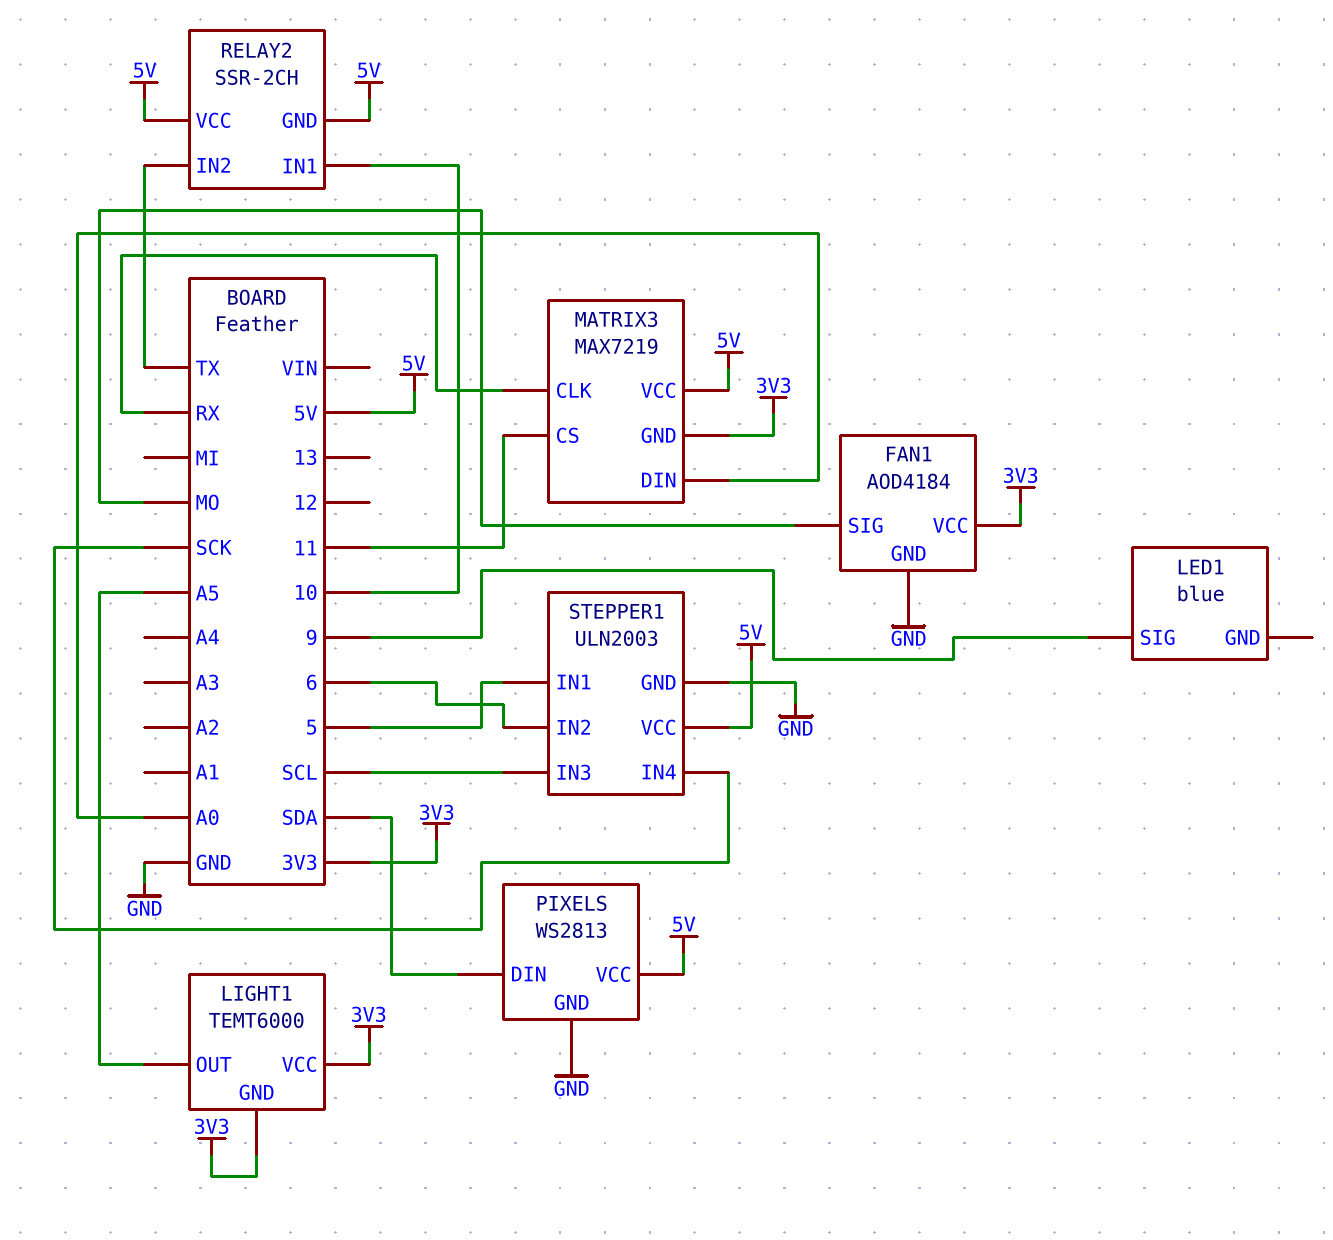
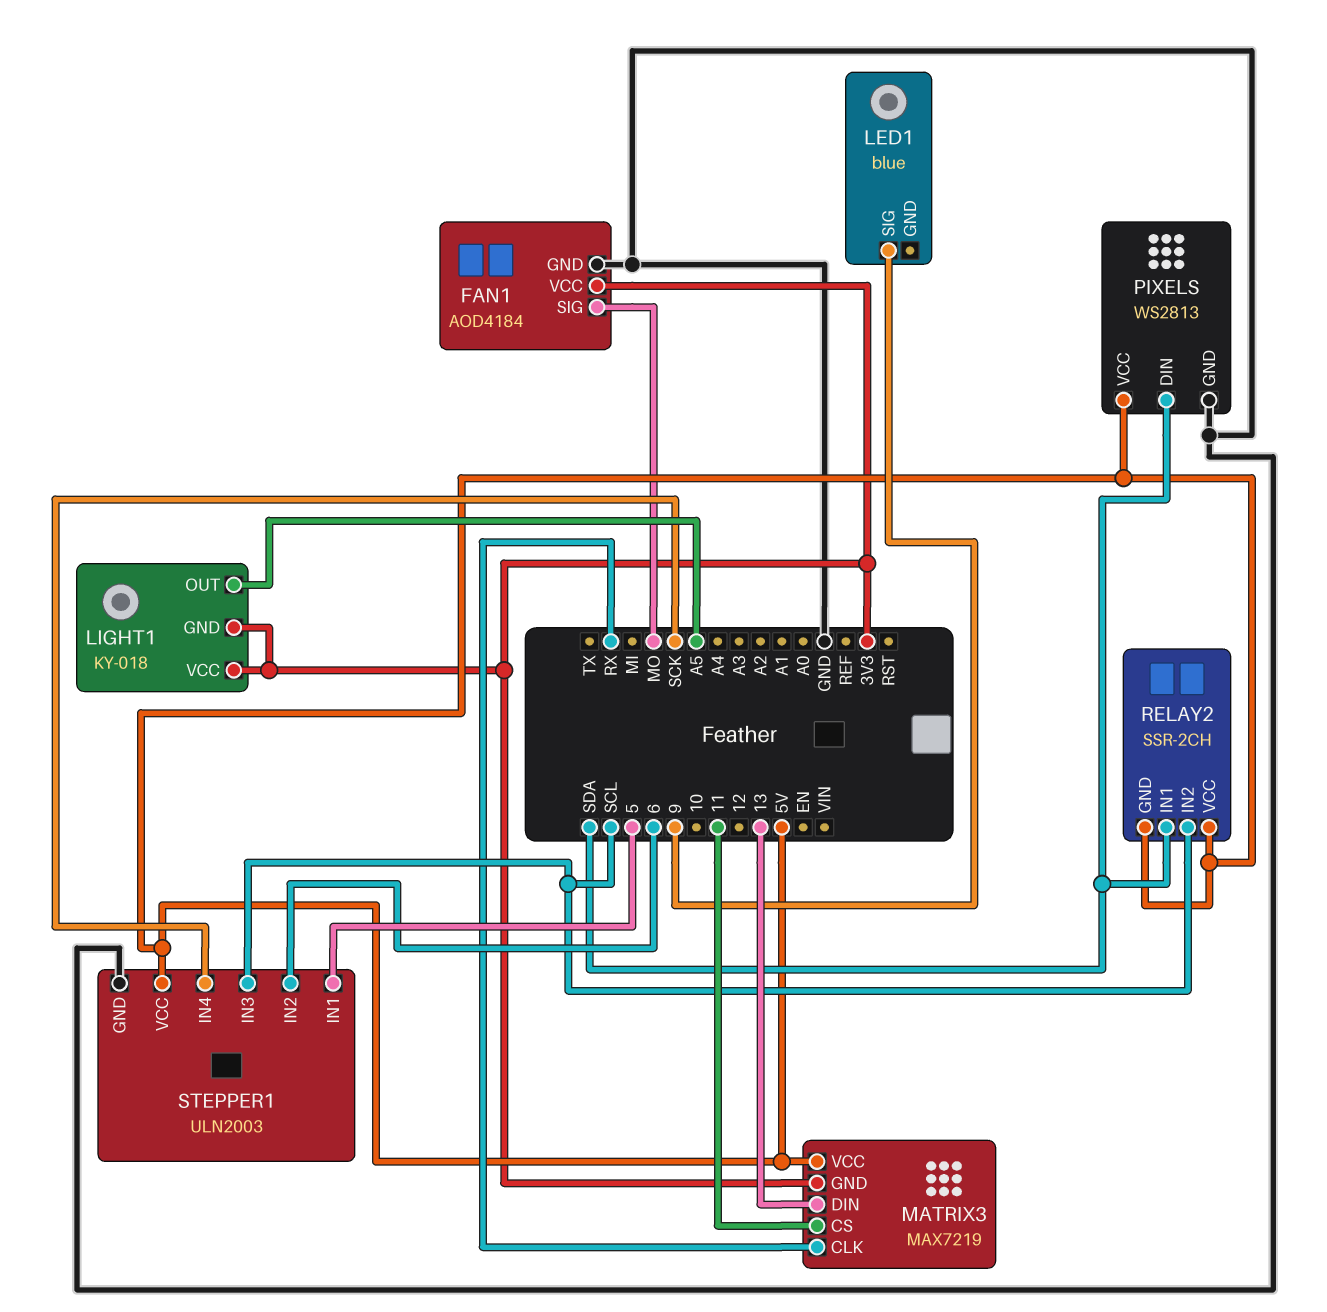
LIGHT1: TEMT6000 -> KY-018
MATRIX3 pin DIN: A0 -> 13
RELAY2 pin IN1: 10 -> SDA
RELAY2 pin IN2: TX -> SCL

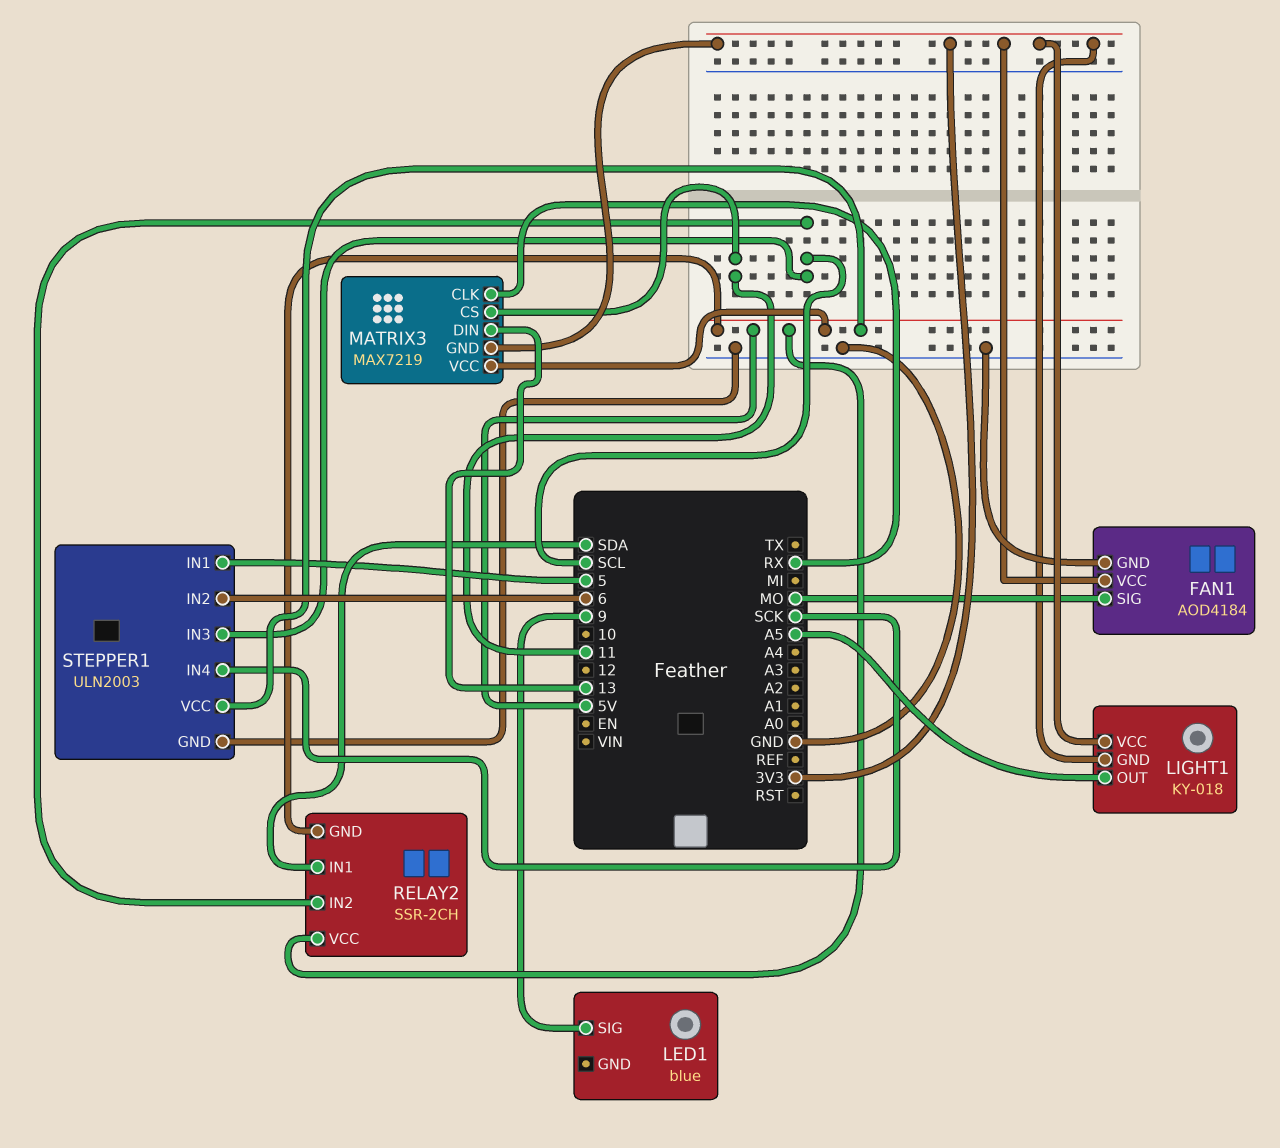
PIXELS: WS2813 -> none
PIXELS pin DIN: SDA -> none
PIXELS pin GND: GND -> none
PIXELS pin VCC: 5V -> none

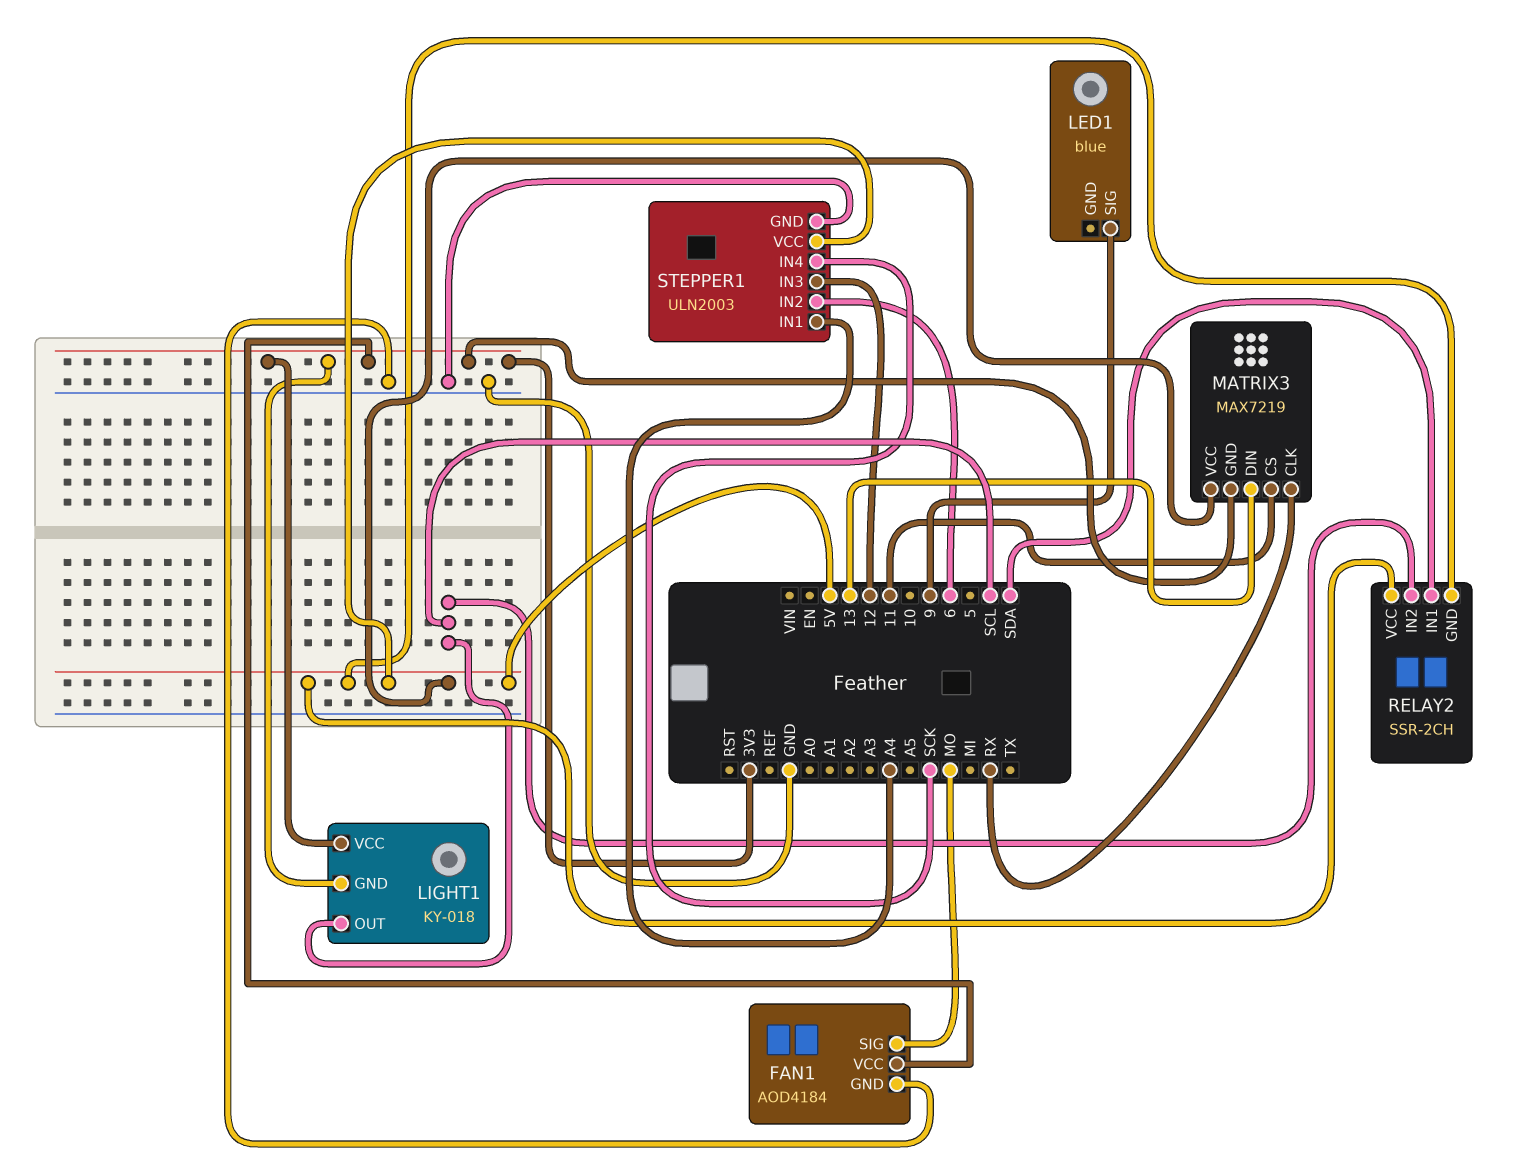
LIGHT1 pin OUT: A5 -> SCL
STEPPER1 pin IN1: 5 -> A4
STEPPER1 pin IN3: SCL -> 12

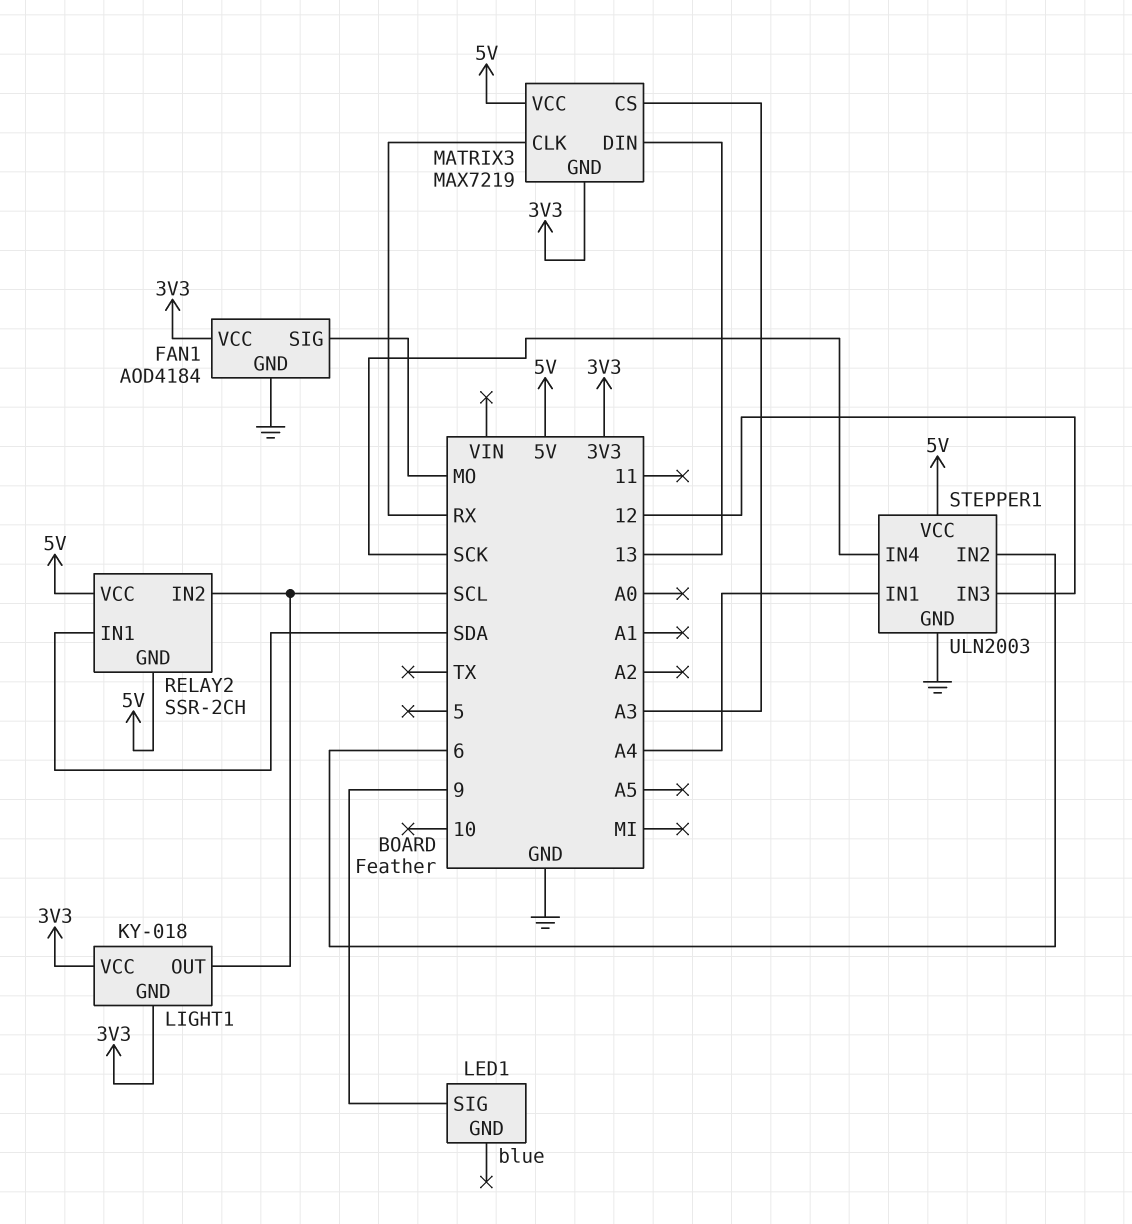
MATRIX3 pin CS: 11 -> A3

